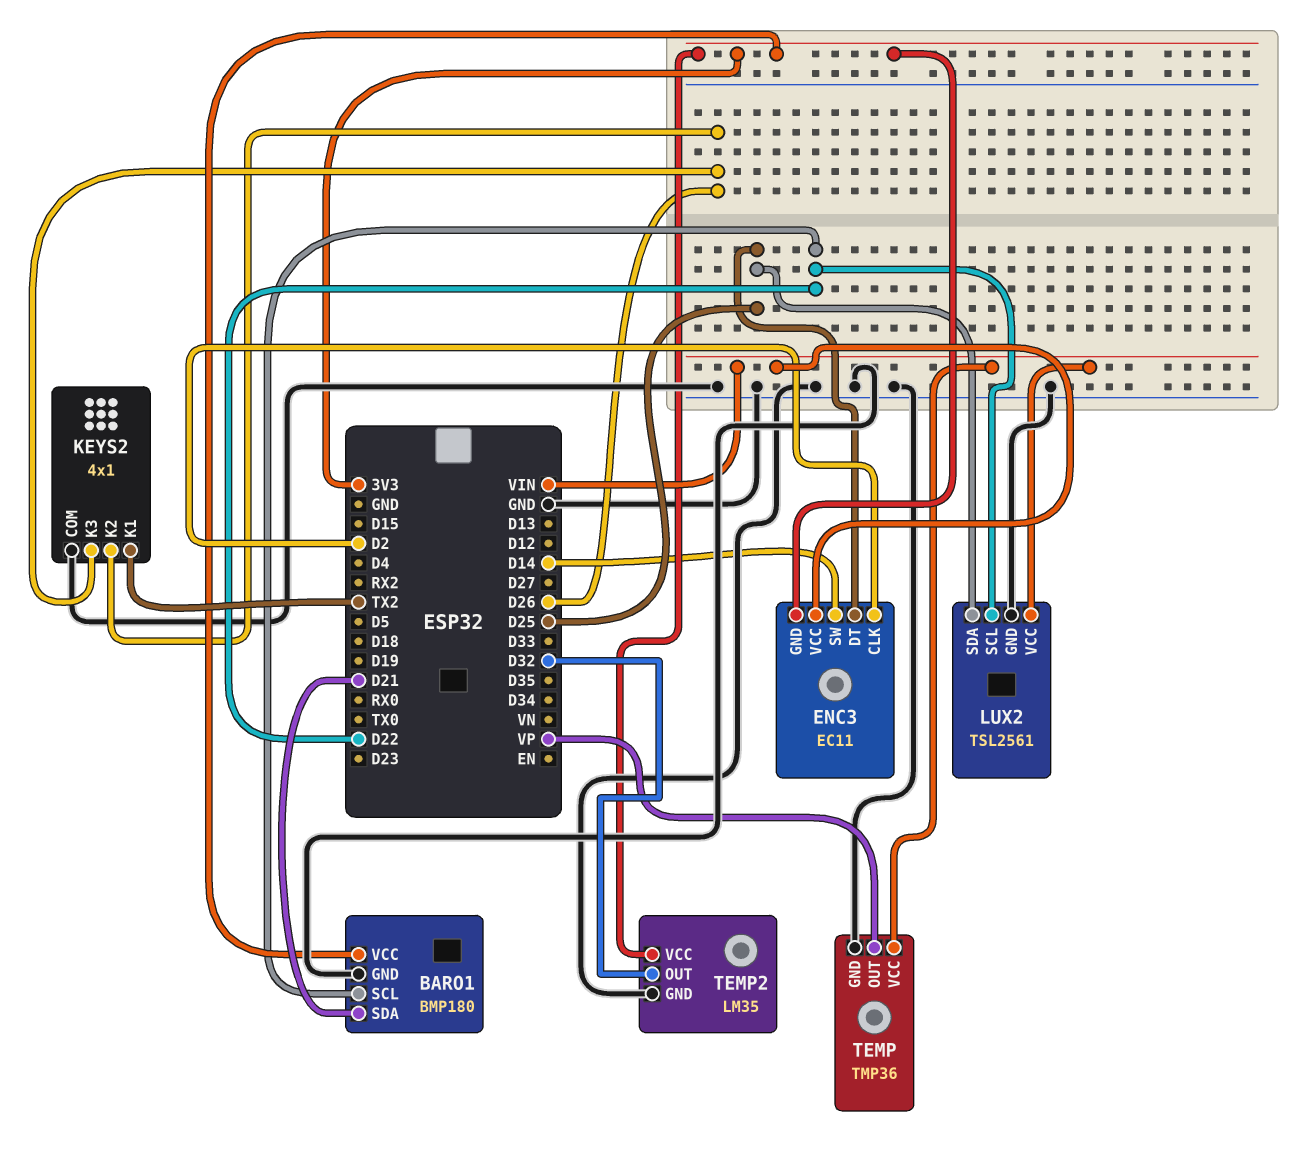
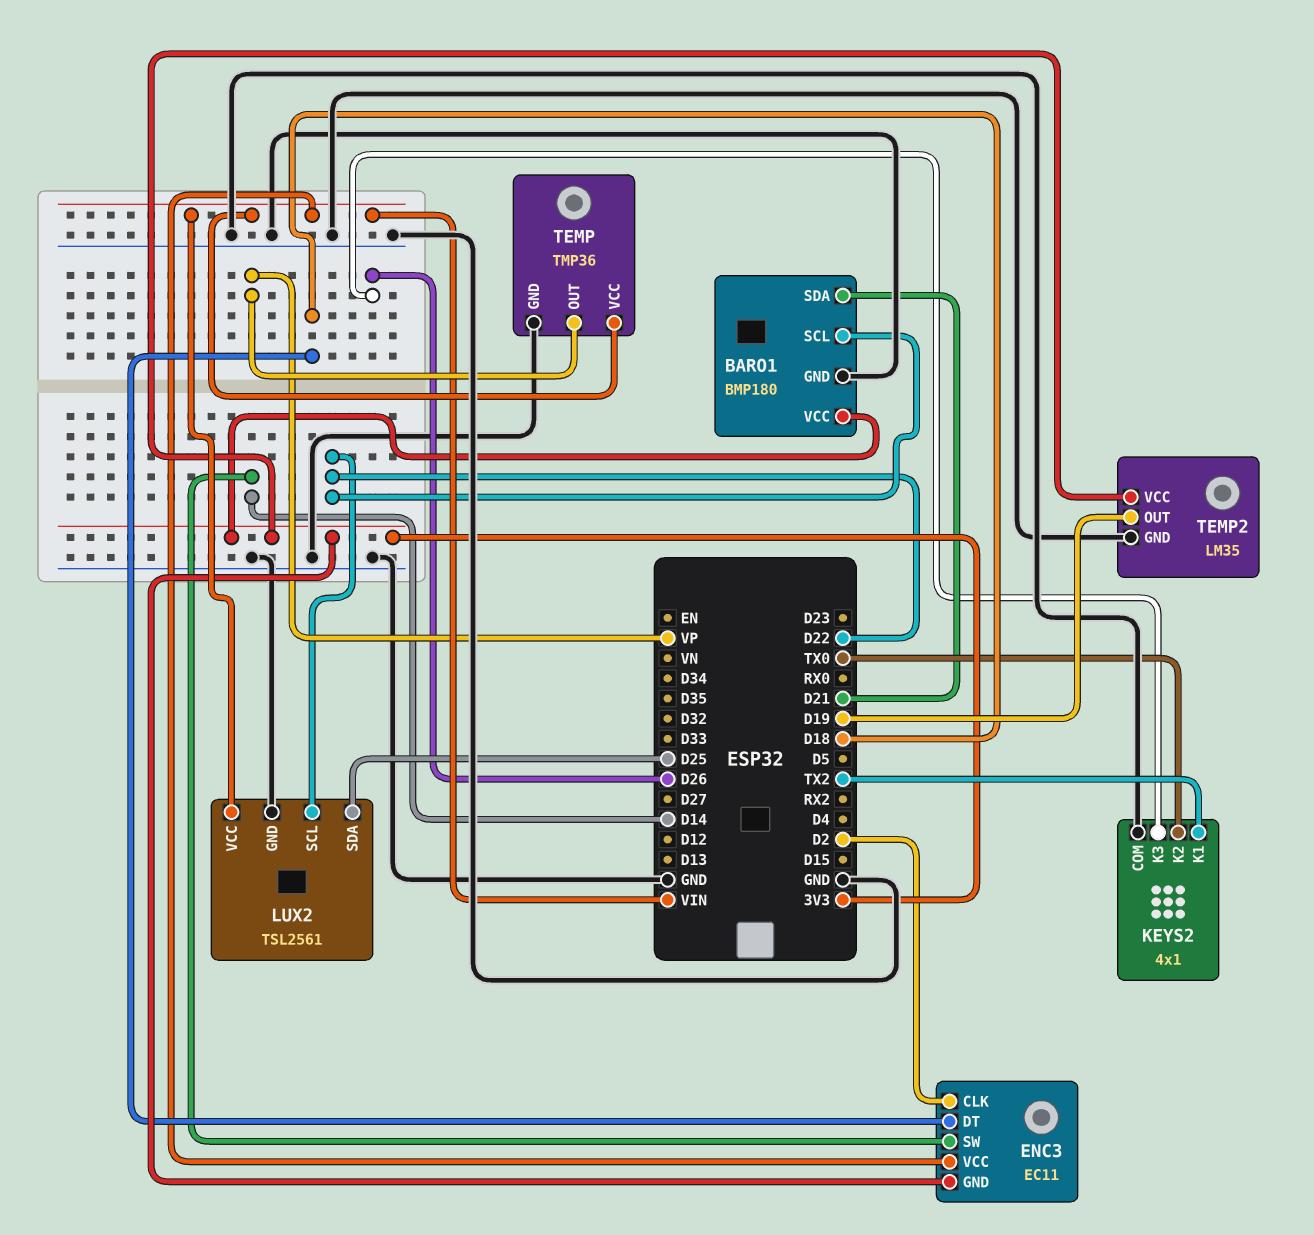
ENC3 pin DT: D25 -> D18
KEYS2 pin K2: D26 -> TX0
TEMP2 pin OUT: D32 -> D19

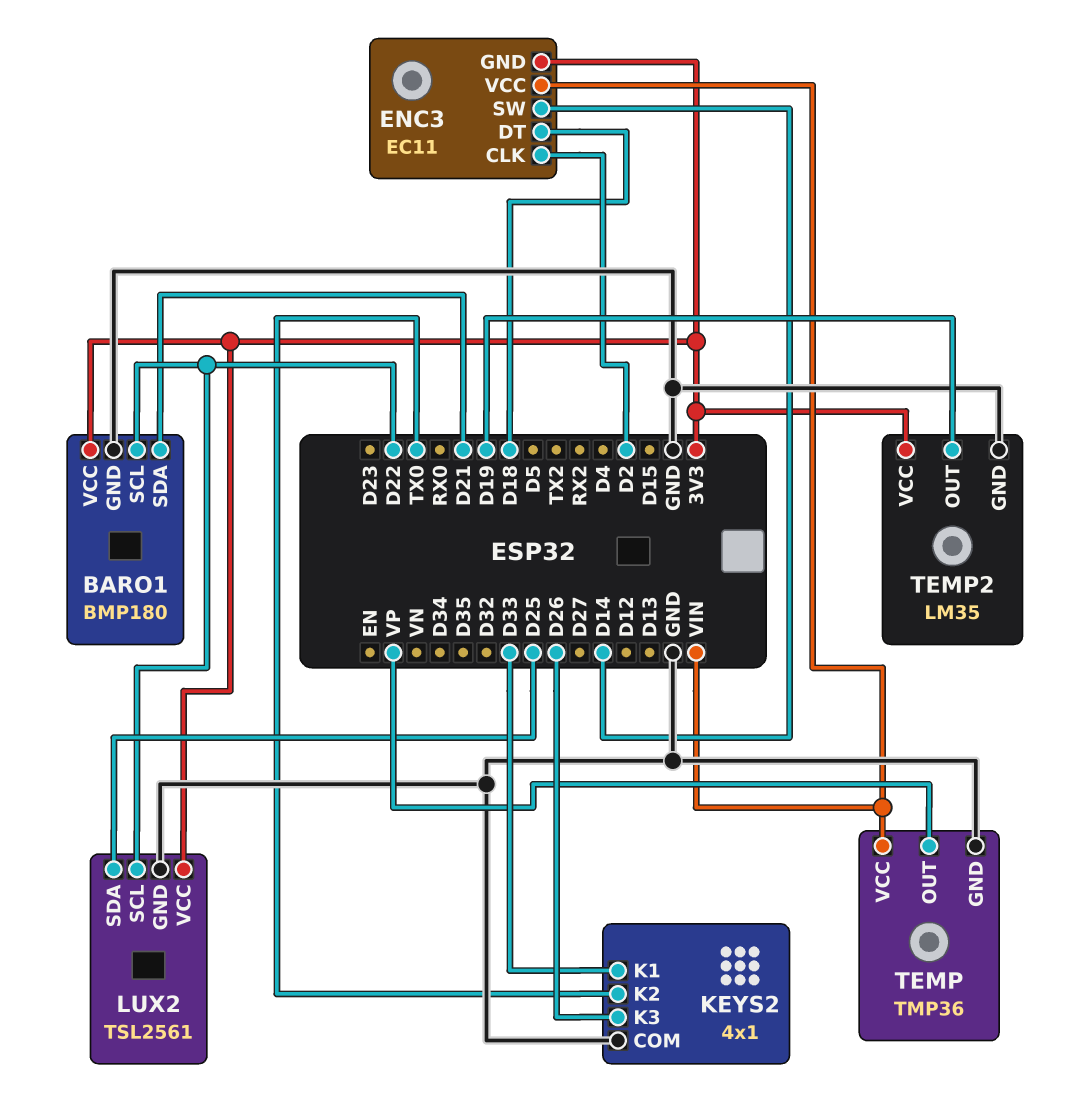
KEYS2 pin K1: TX2 -> D33
LUX2 pin VCC: VIN -> 3V3

